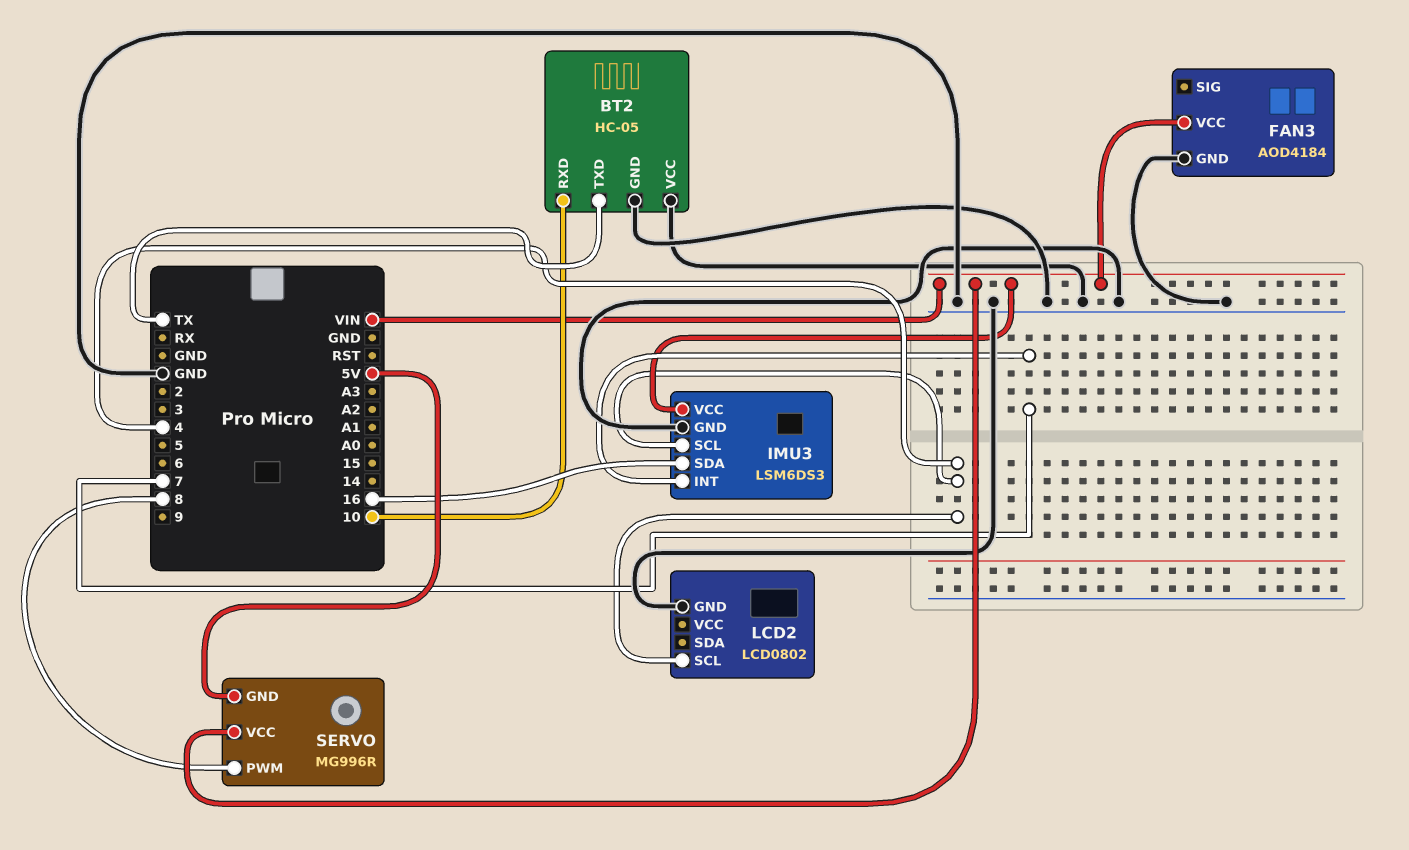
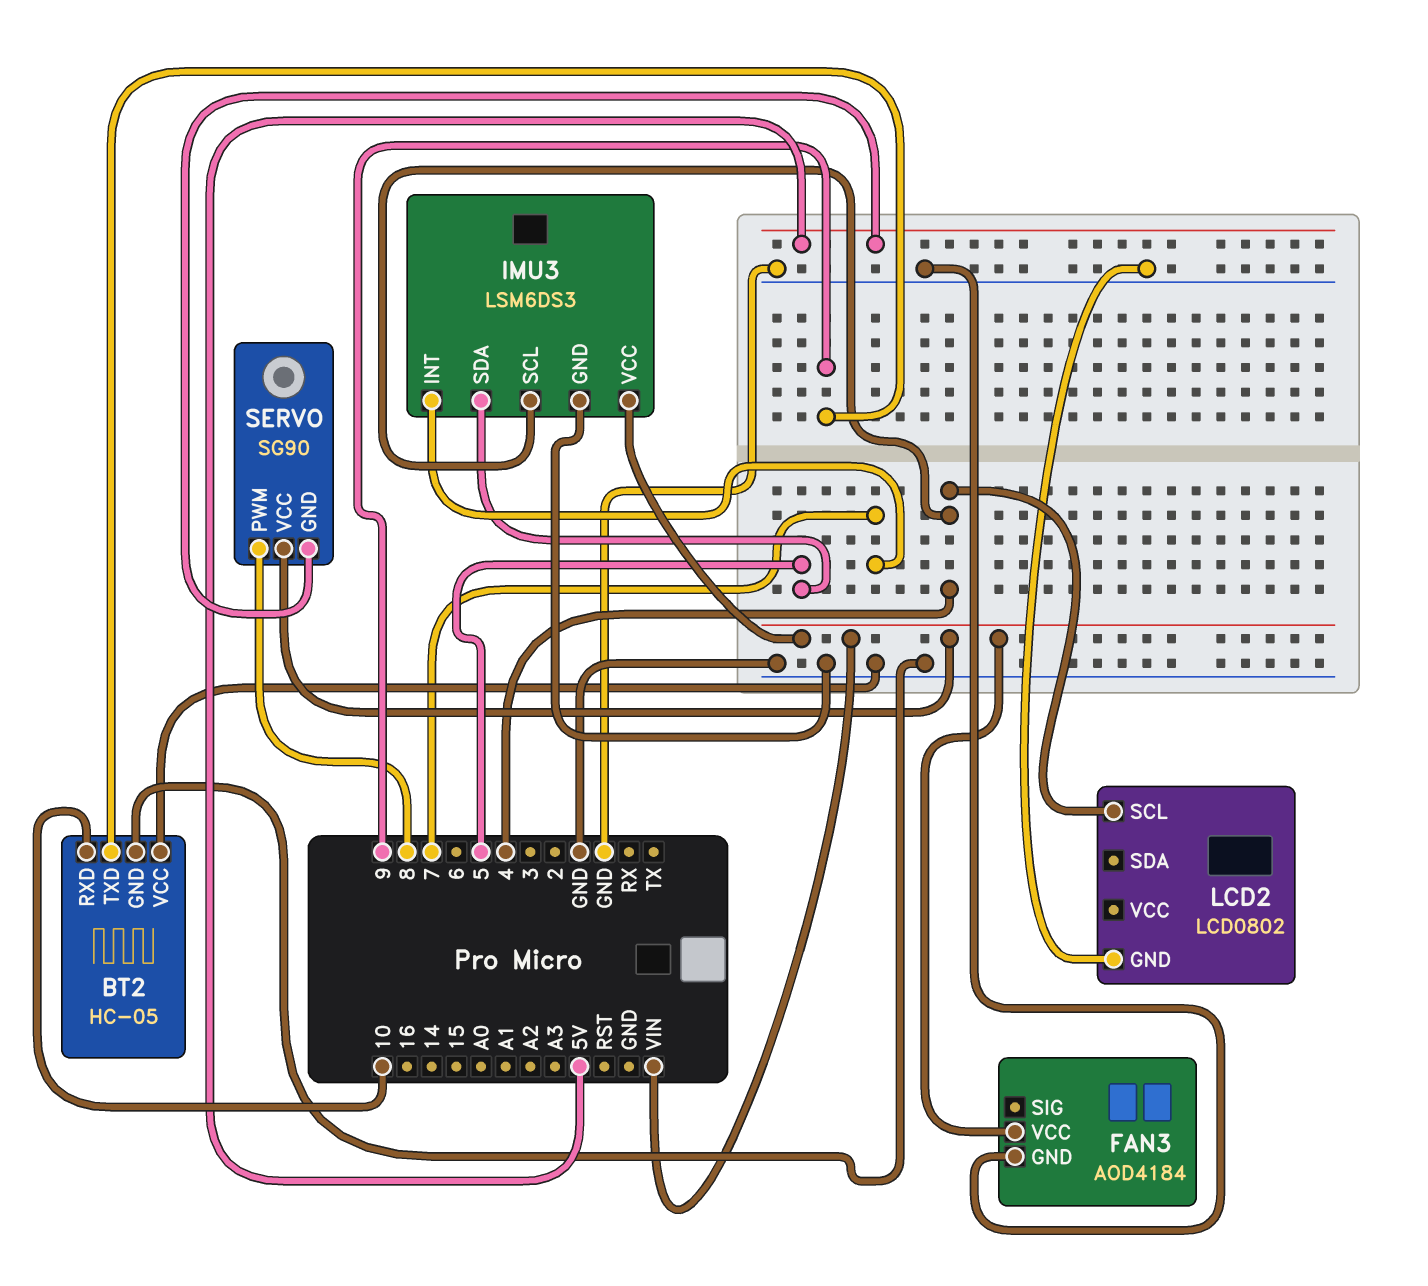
BT2 pin TXD: TX -> 9
IMU3 pin SDA: 16 -> 5
SERVO: MG996R -> SG90

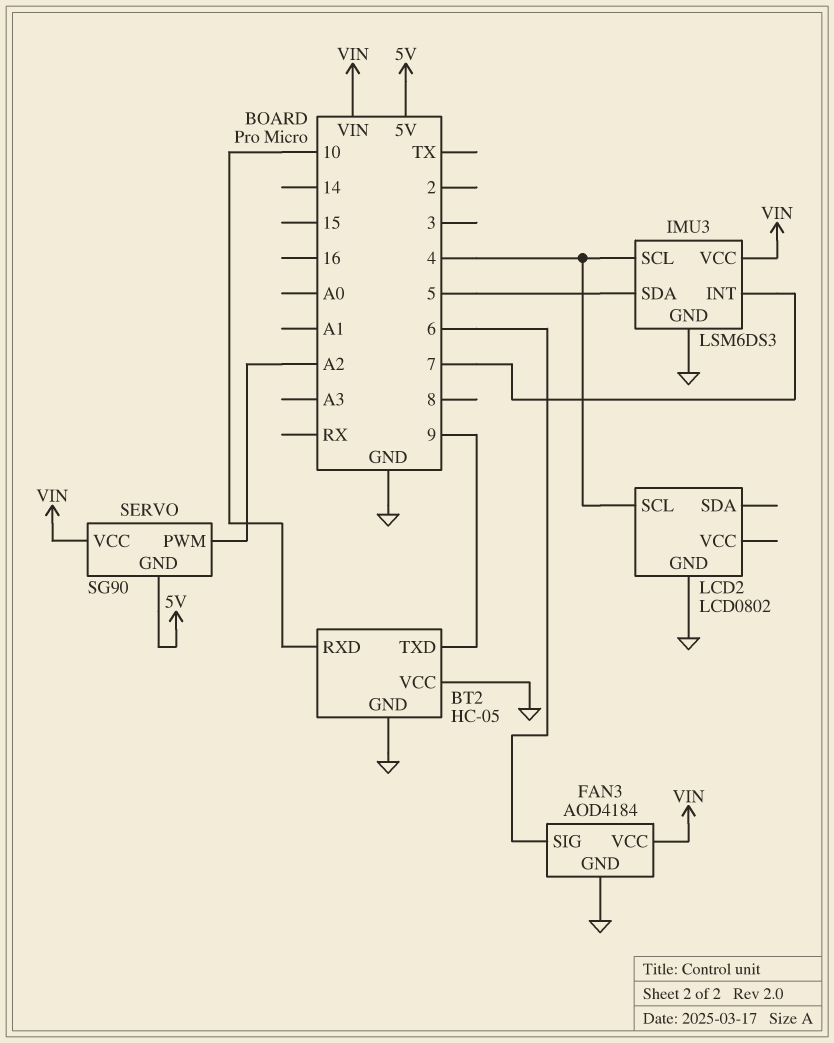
FAN3 pin SIG: none -> 6
SERVO pin PWM: 8 -> A2

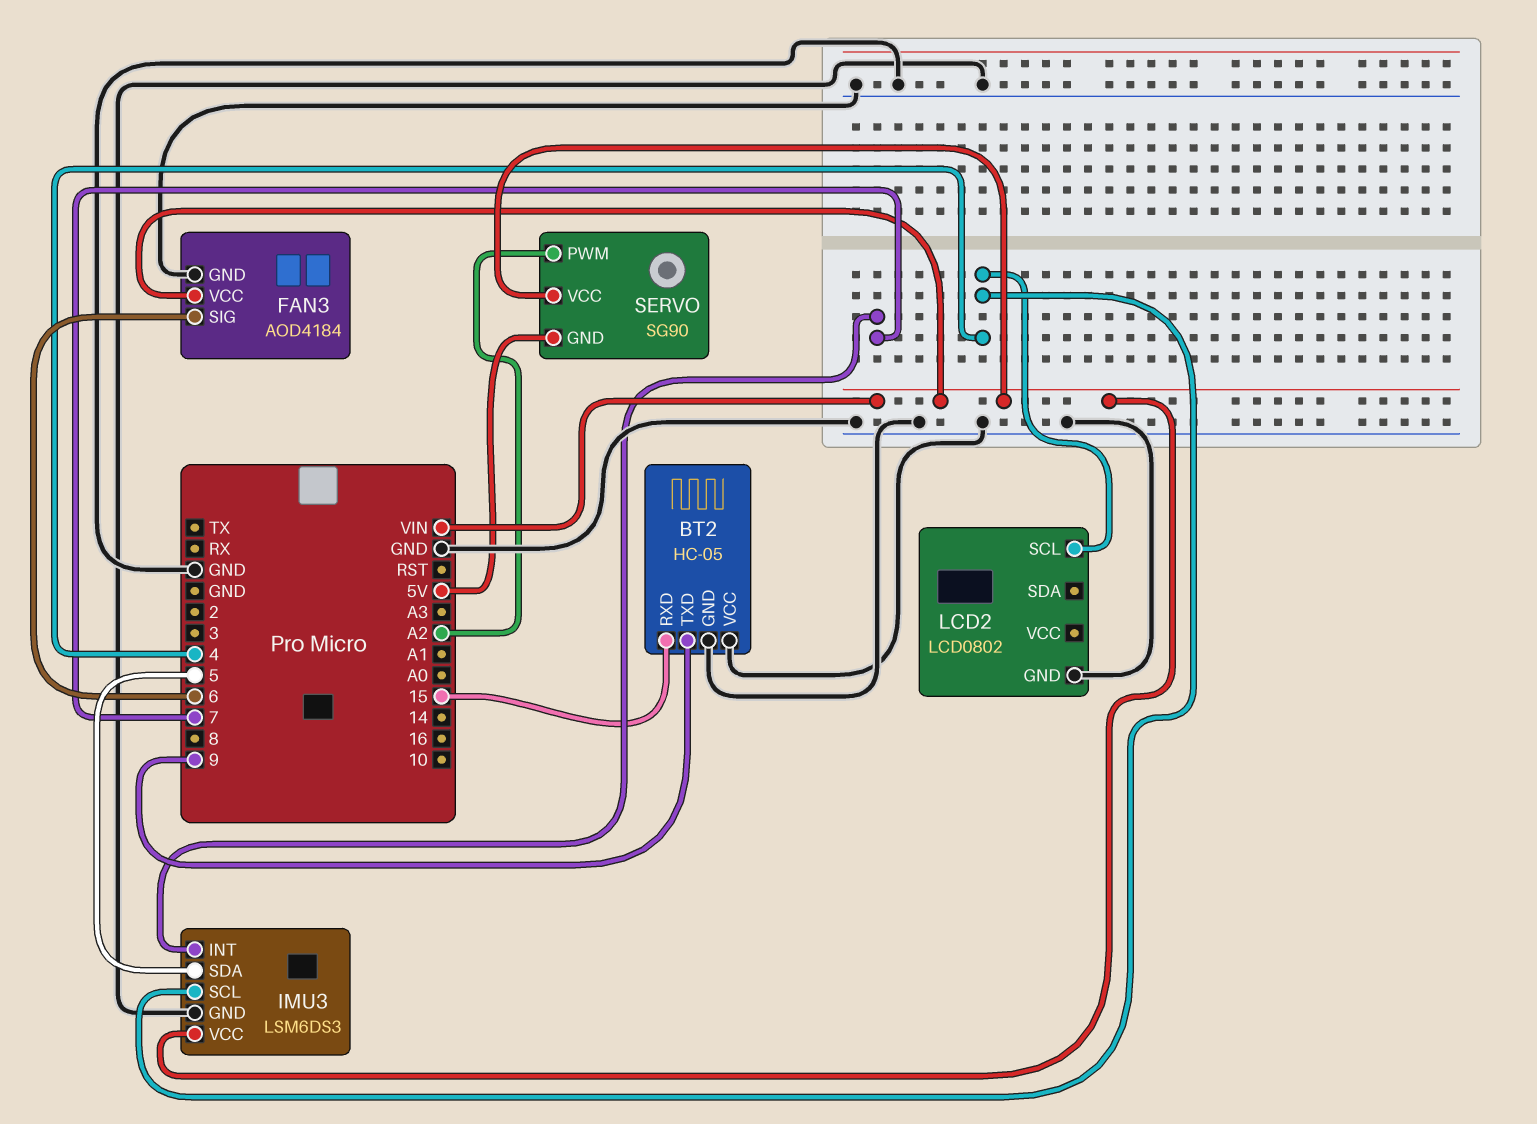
BT2 pin RXD: 10 -> 15

